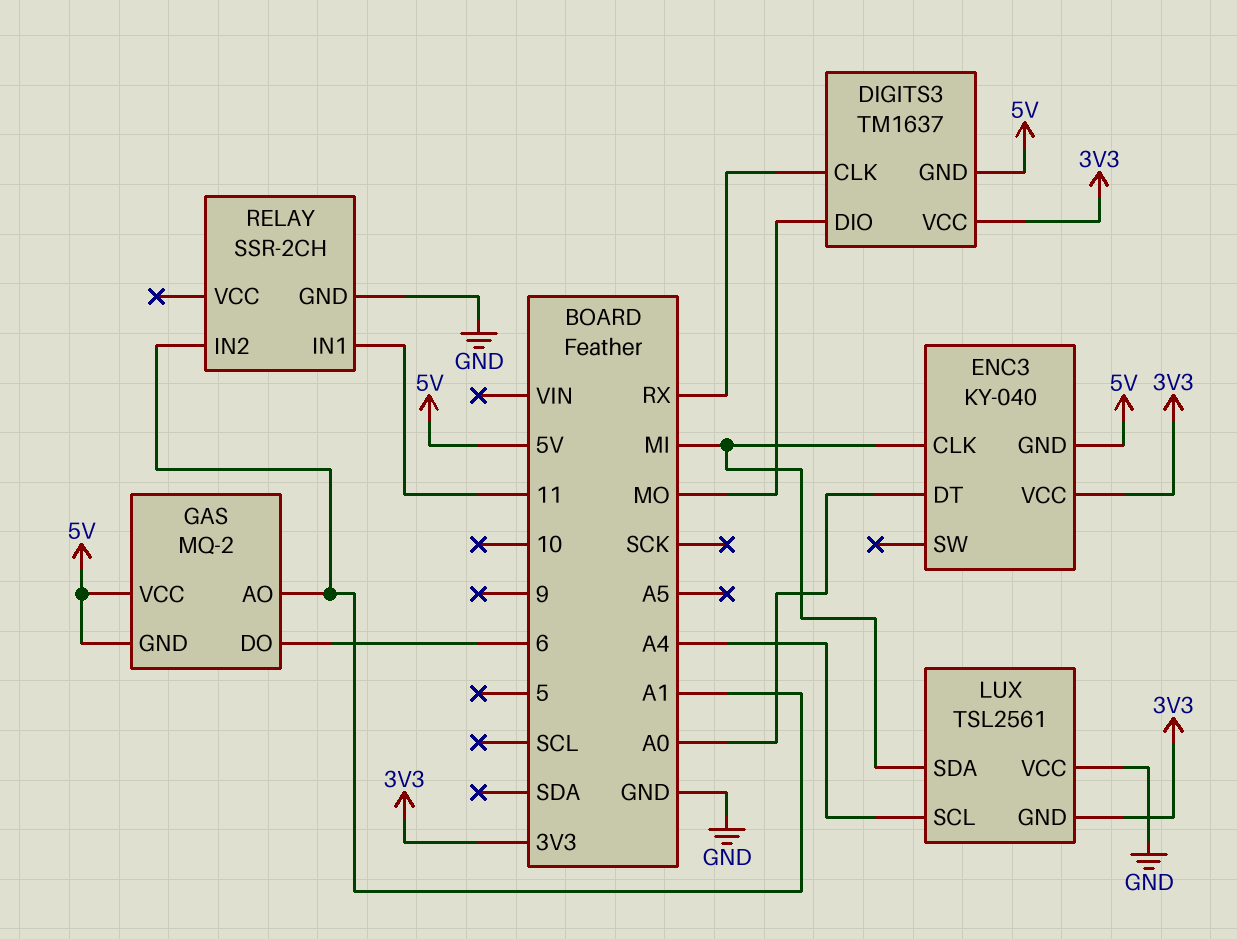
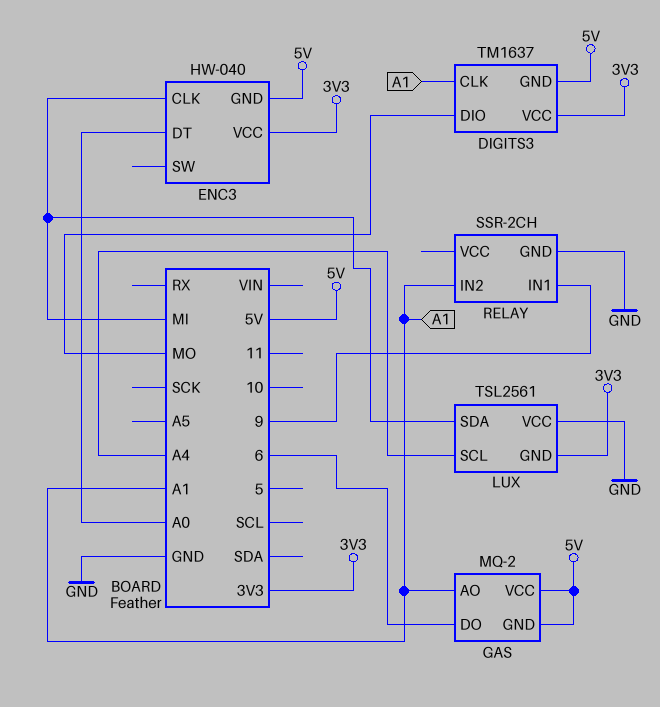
DIGITS3 pin CLK: RX -> A1
ENC3: KY-040 -> HW-040
RELAY pin IN1: 11 -> 9

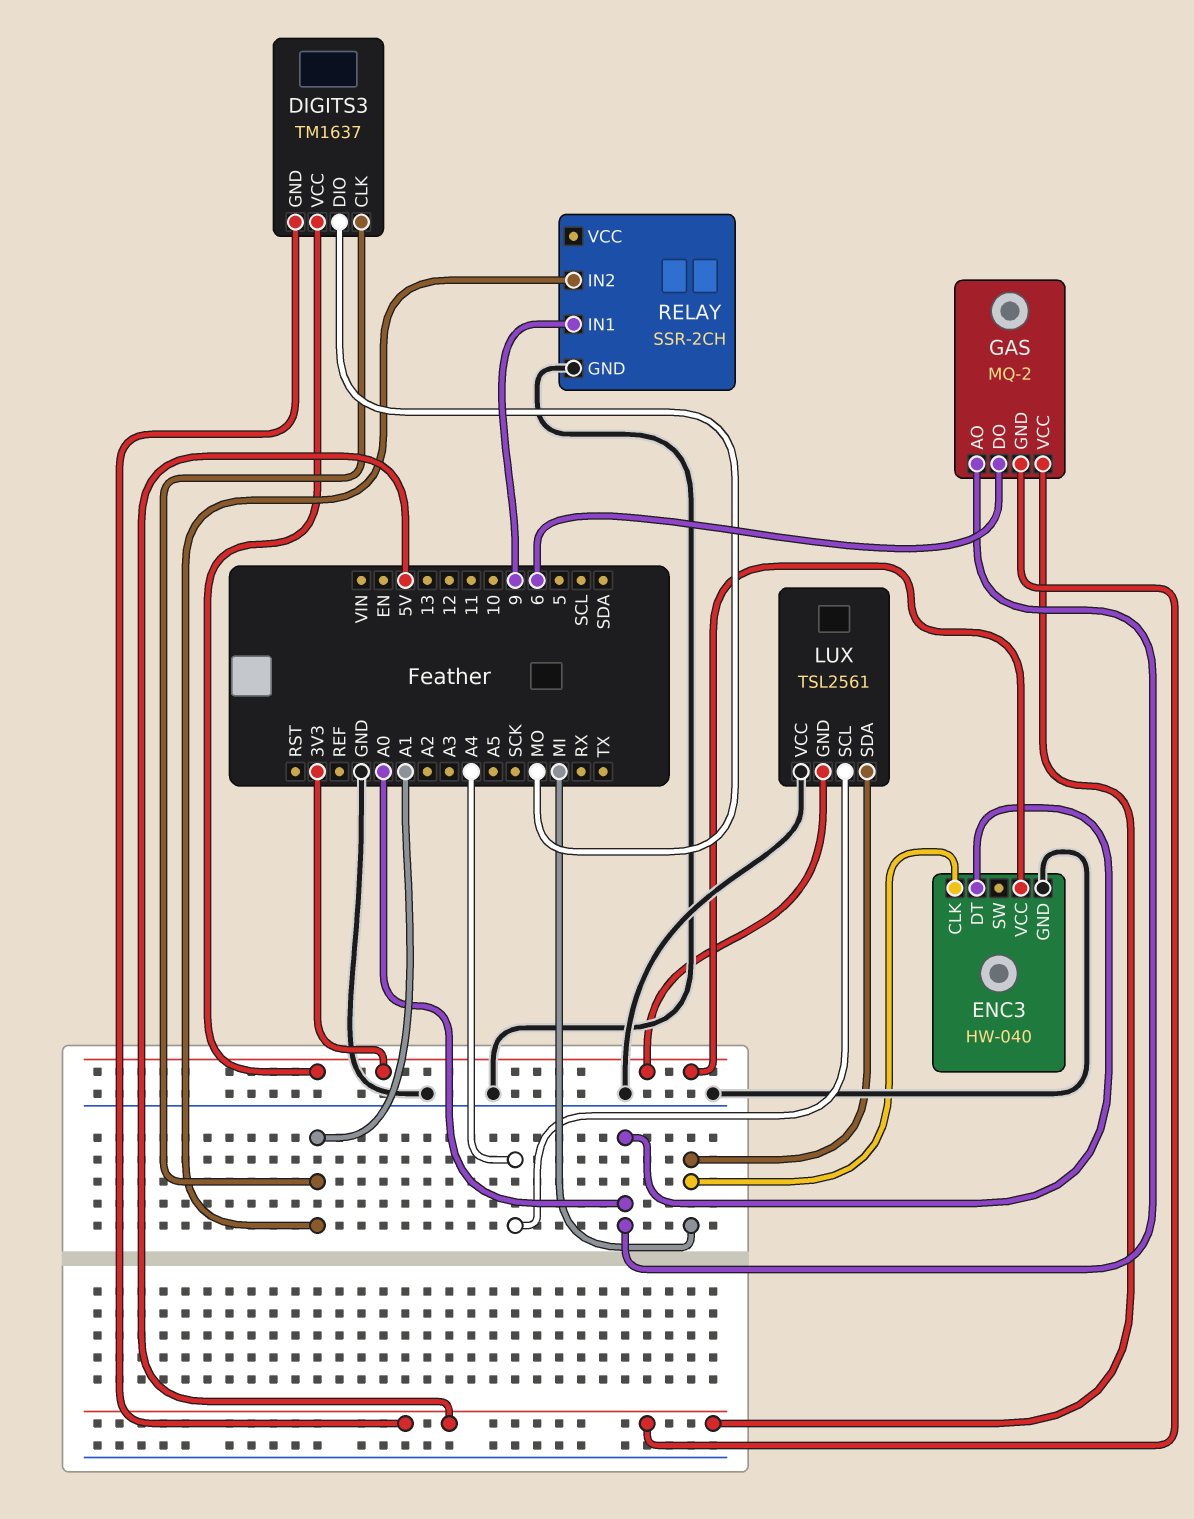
ENC3 pin GND: 5V -> GND
GAS pin AO: A1 -> A0

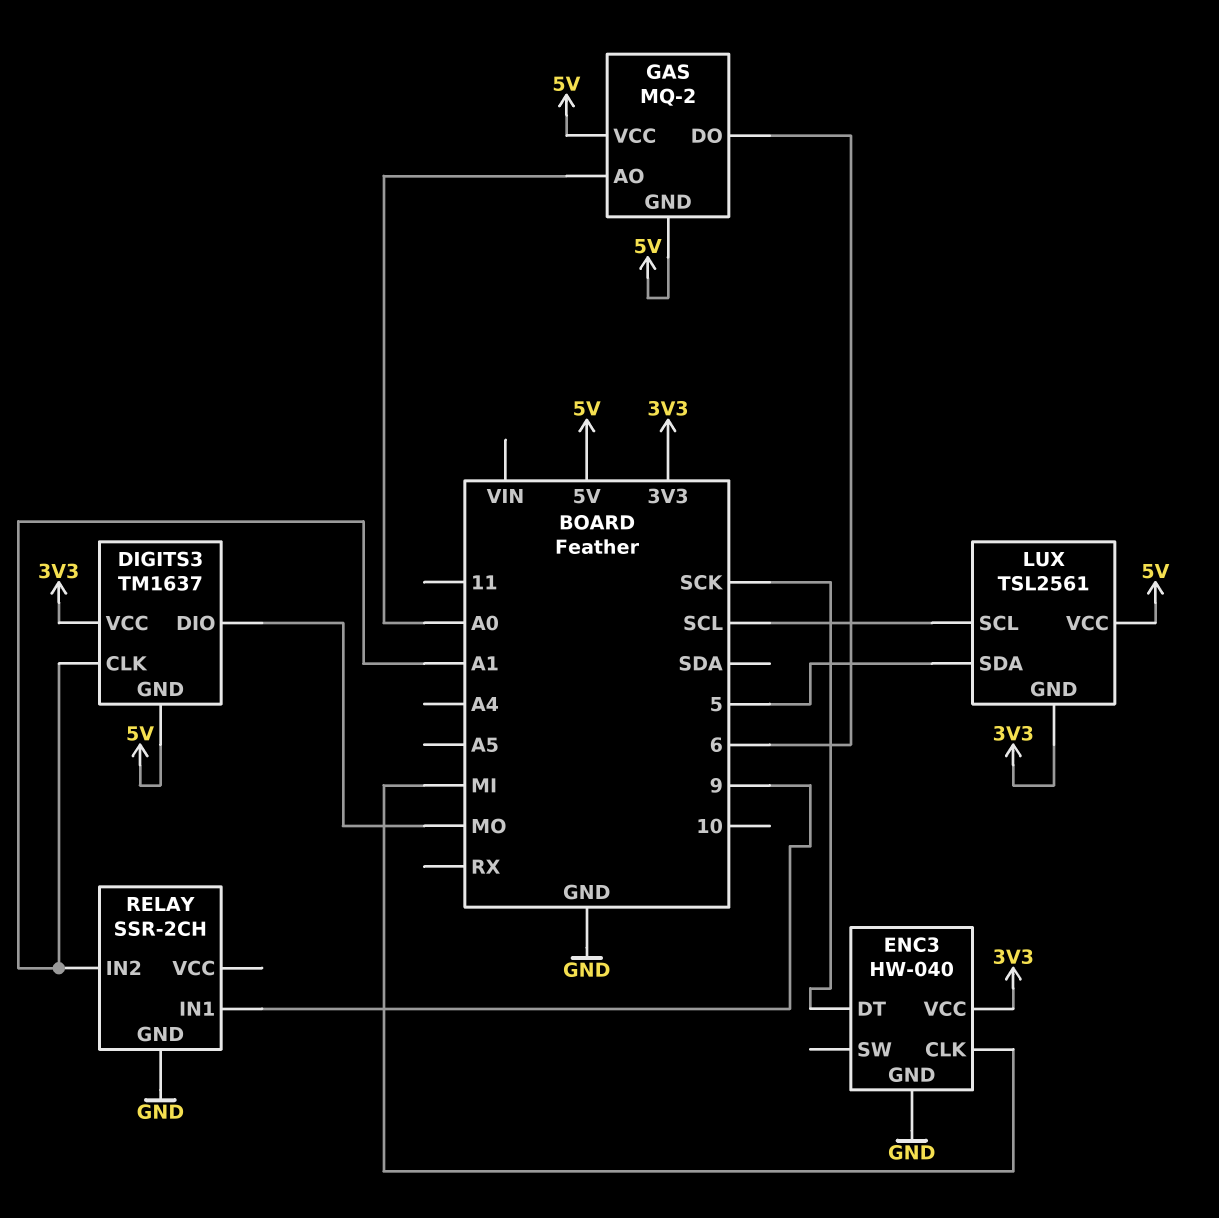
ENC3 pin DT: A0 -> SCK
LUX pin SCL: A4 -> SCL
LUX pin SDA: MI -> 5
LUX pin VCC: GND -> 5V

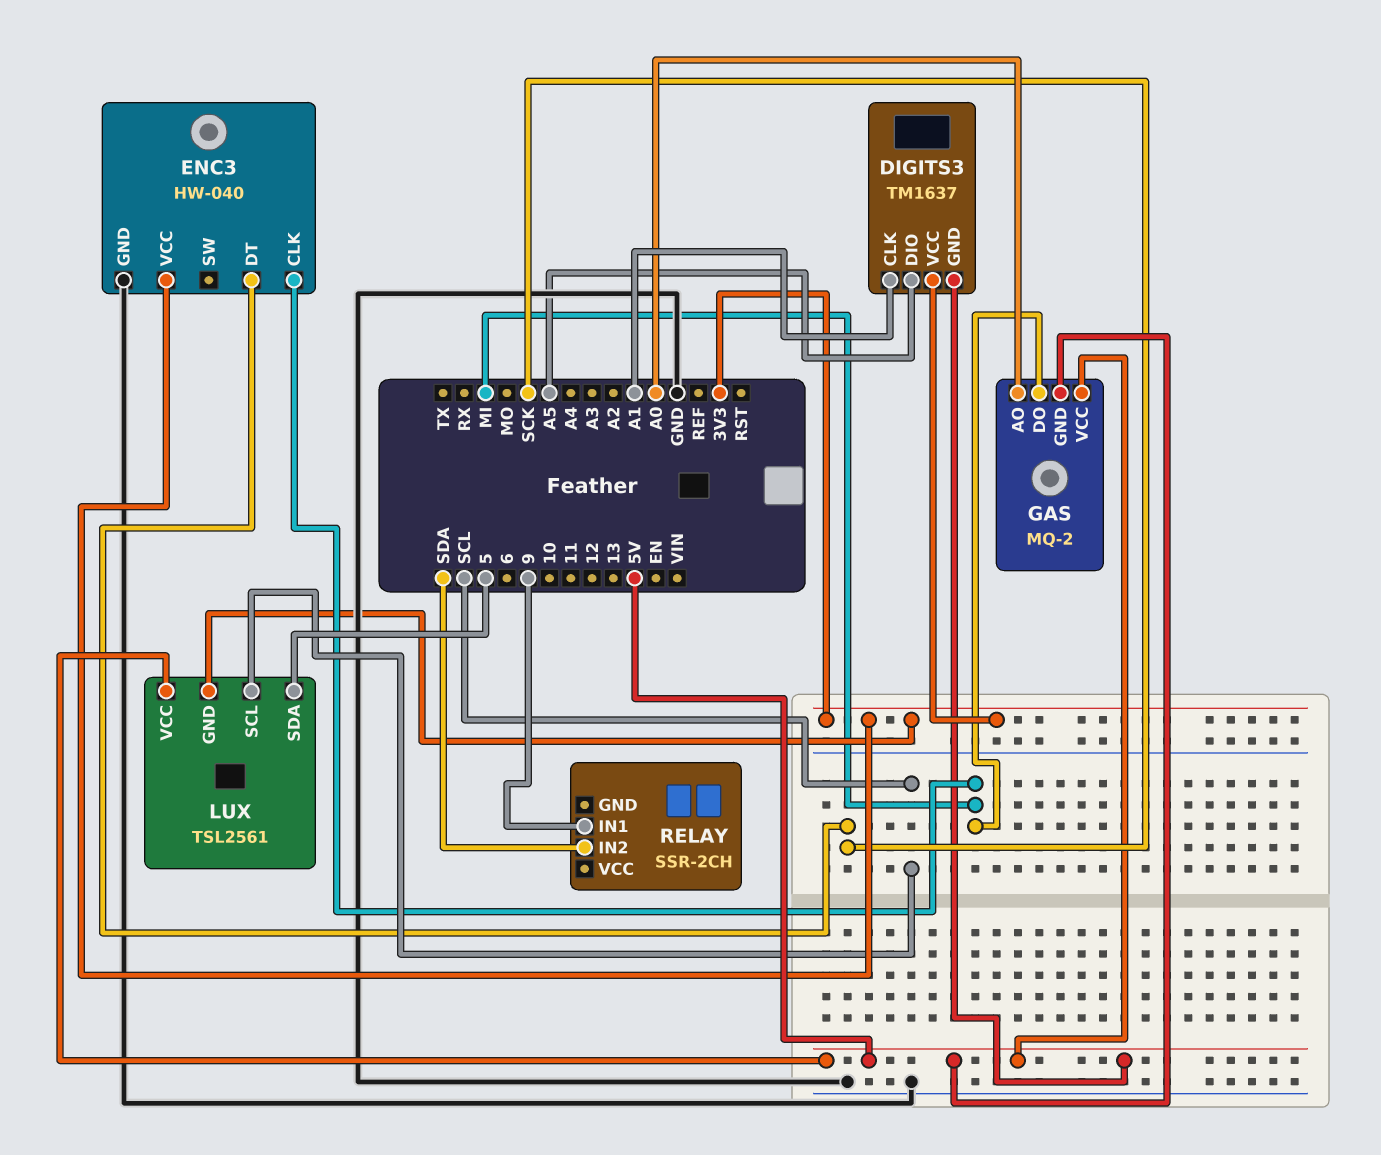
DIGITS3 pin DIO: MO -> A5
GAS pin DO: 6 -> MI
RELAY pin GND: GND -> none
RELAY pin IN2: A1 -> SDA

